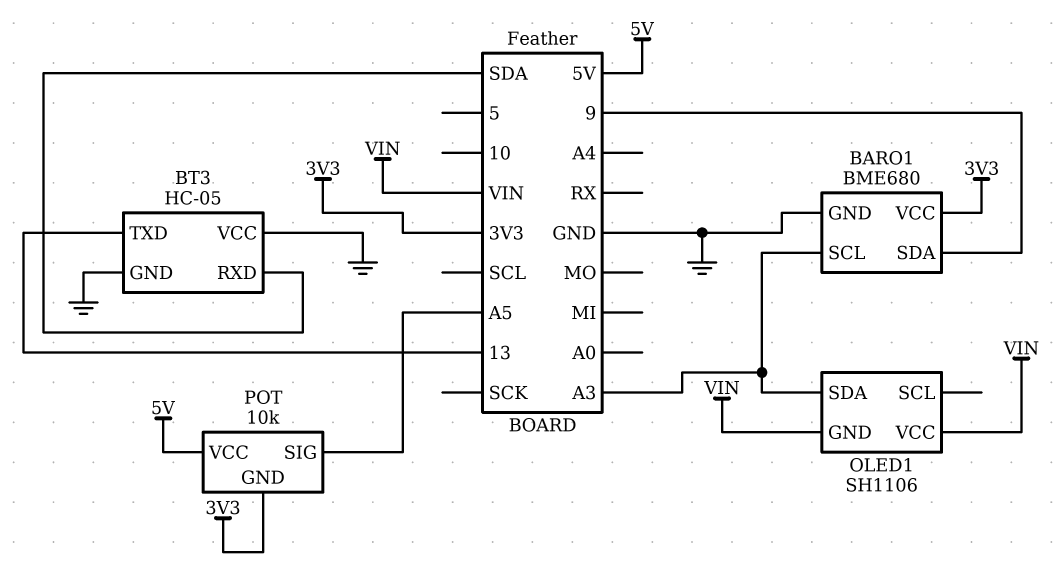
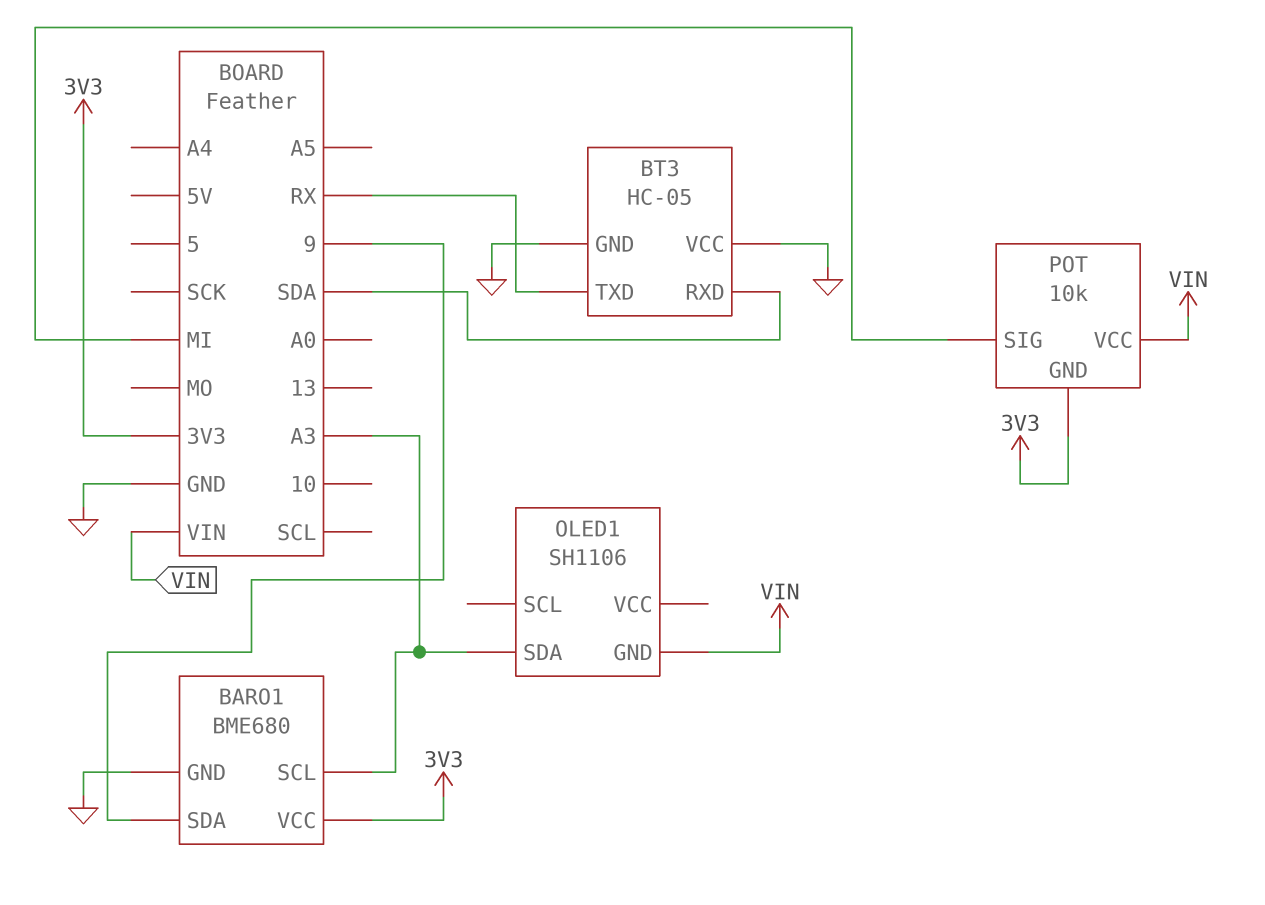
BT3 pin TXD: 13 -> RX
OLED1 pin VCC: VIN -> none
POT pin SIG: A5 -> MI
POT pin VCC: 5V -> VIN

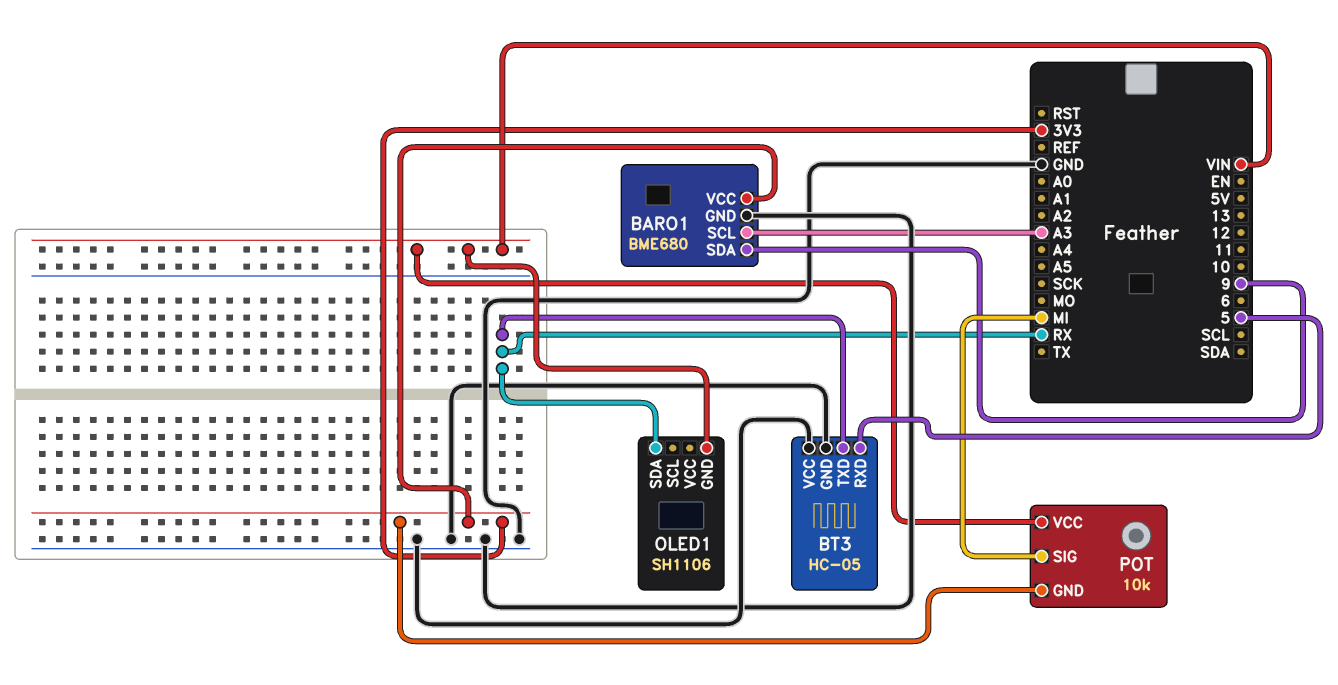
BT3 pin RXD: SDA -> 5
OLED1 pin SDA: A3 -> RX

